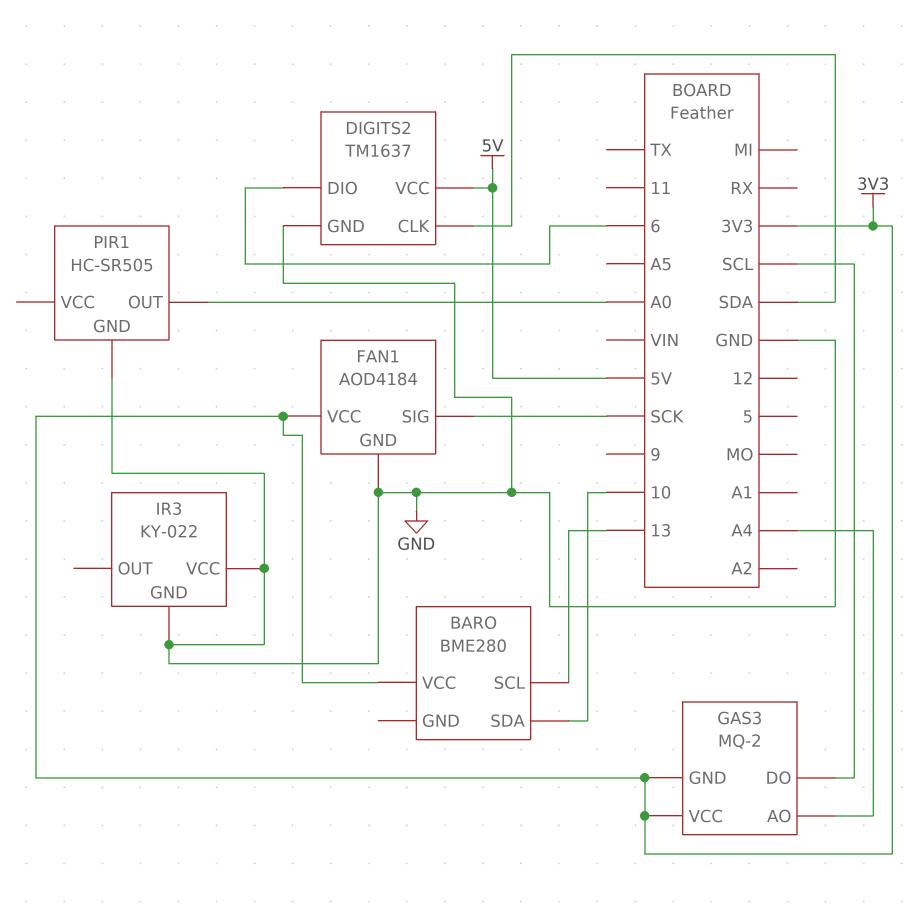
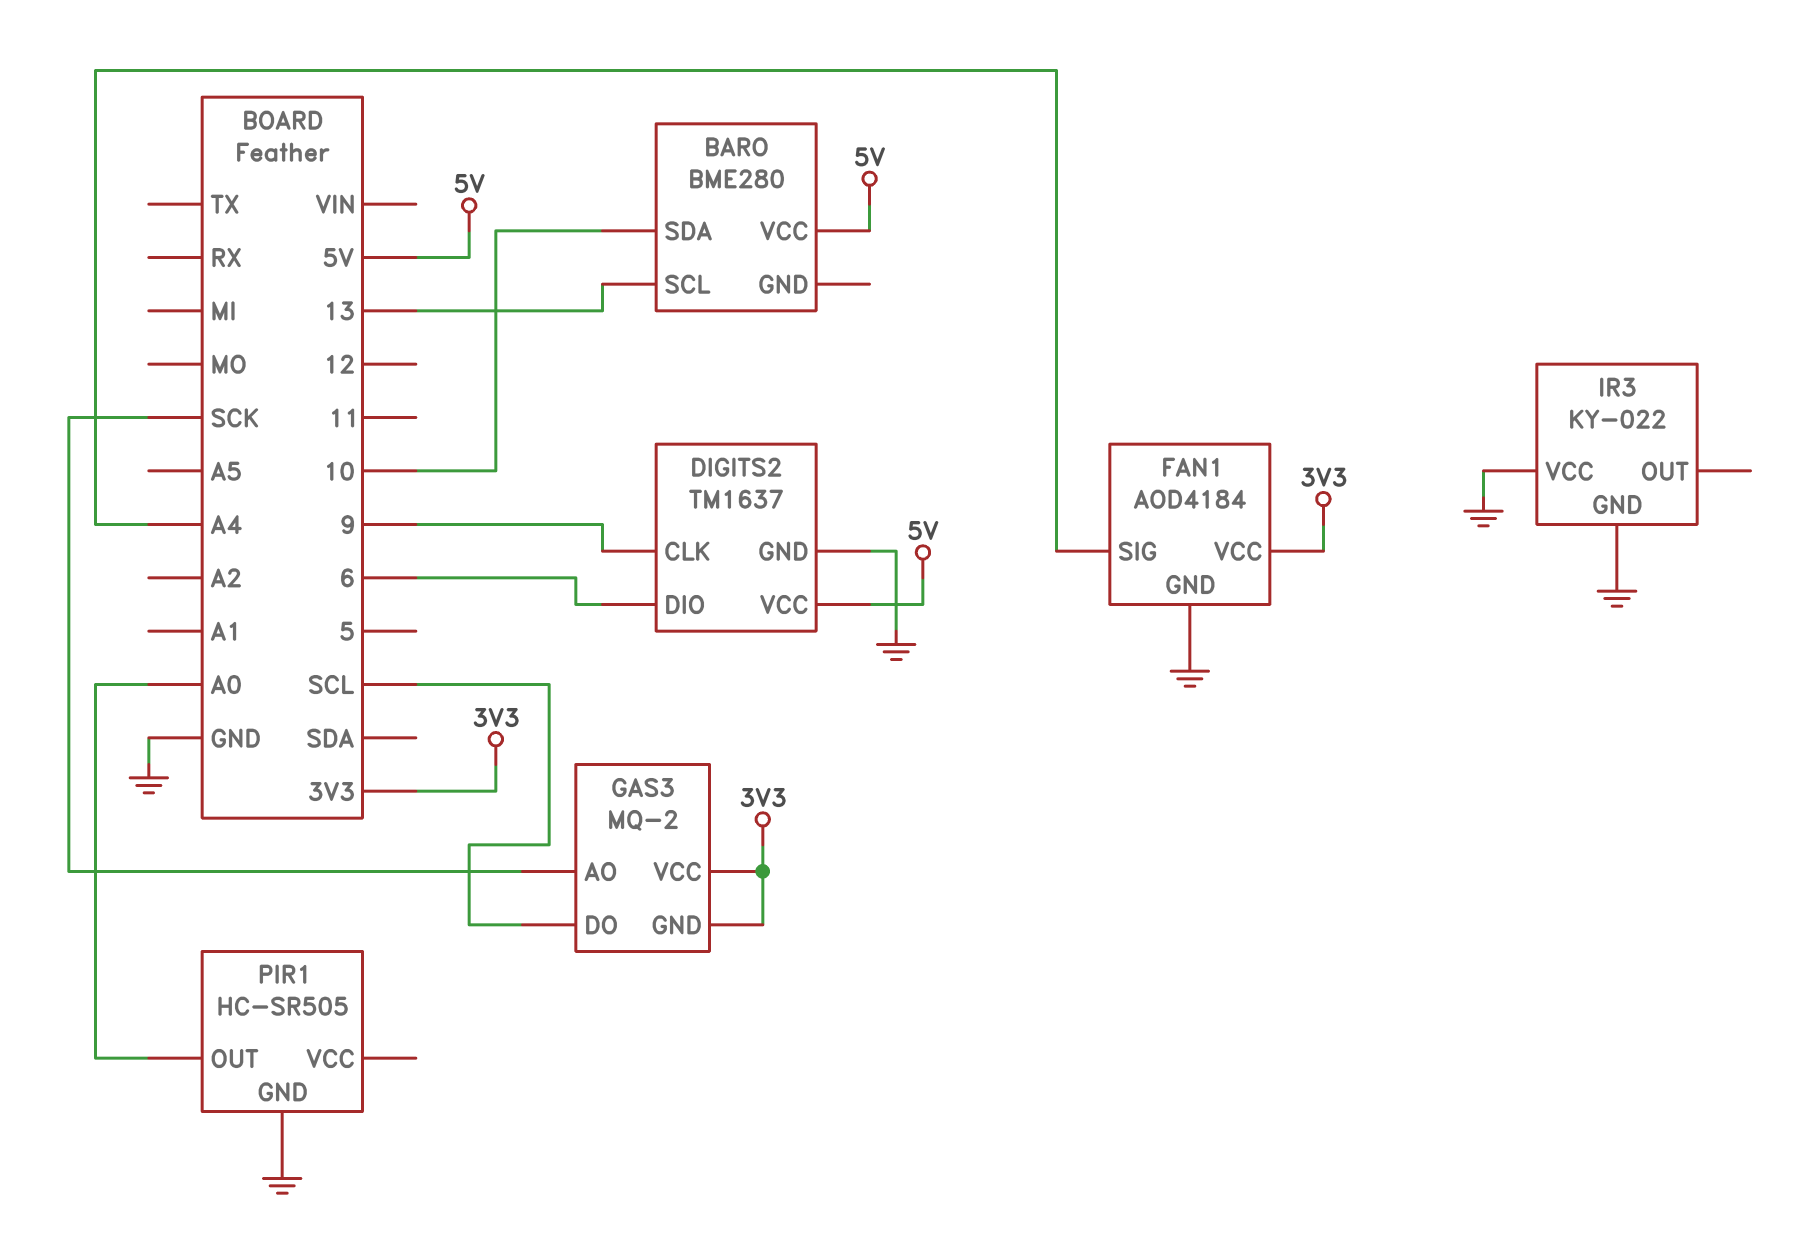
BARO pin VCC: 3V3 -> 5V
DIGITS2 pin CLK: SDA -> 9
FAN1 pin SIG: SCK -> A4
GAS3 pin AO: A4 -> SCK

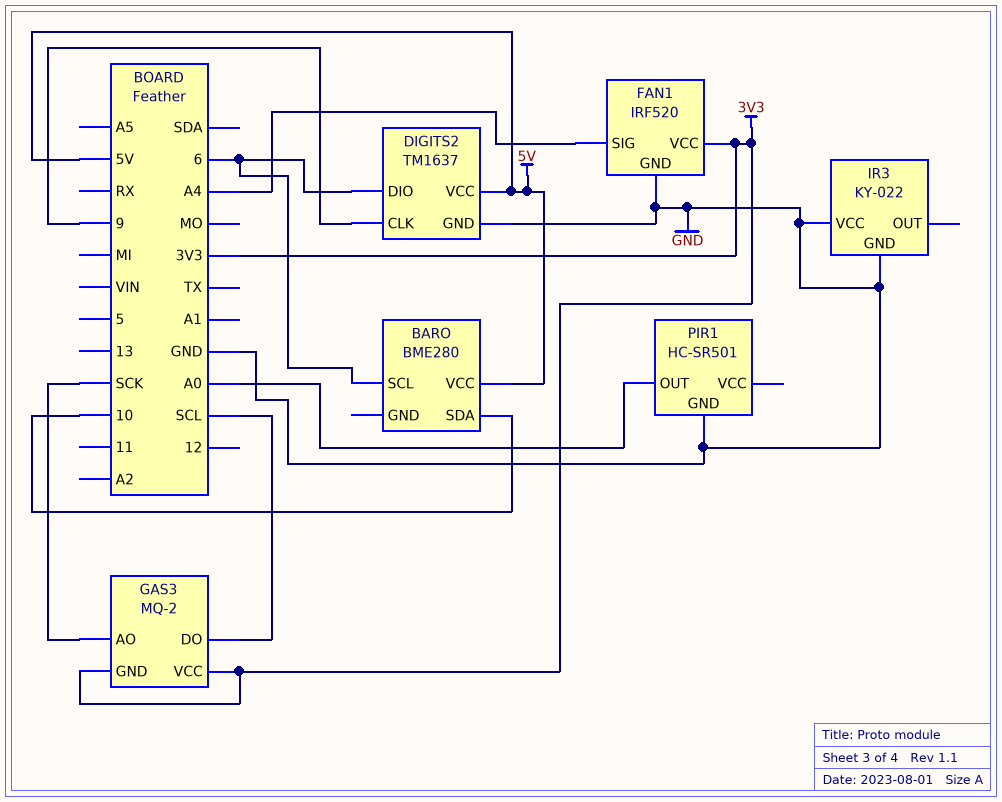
BARO pin SCL: 13 -> 6
FAN1: AOD4184 -> IRF520
PIR1: HC-SR505 -> HC-SR501

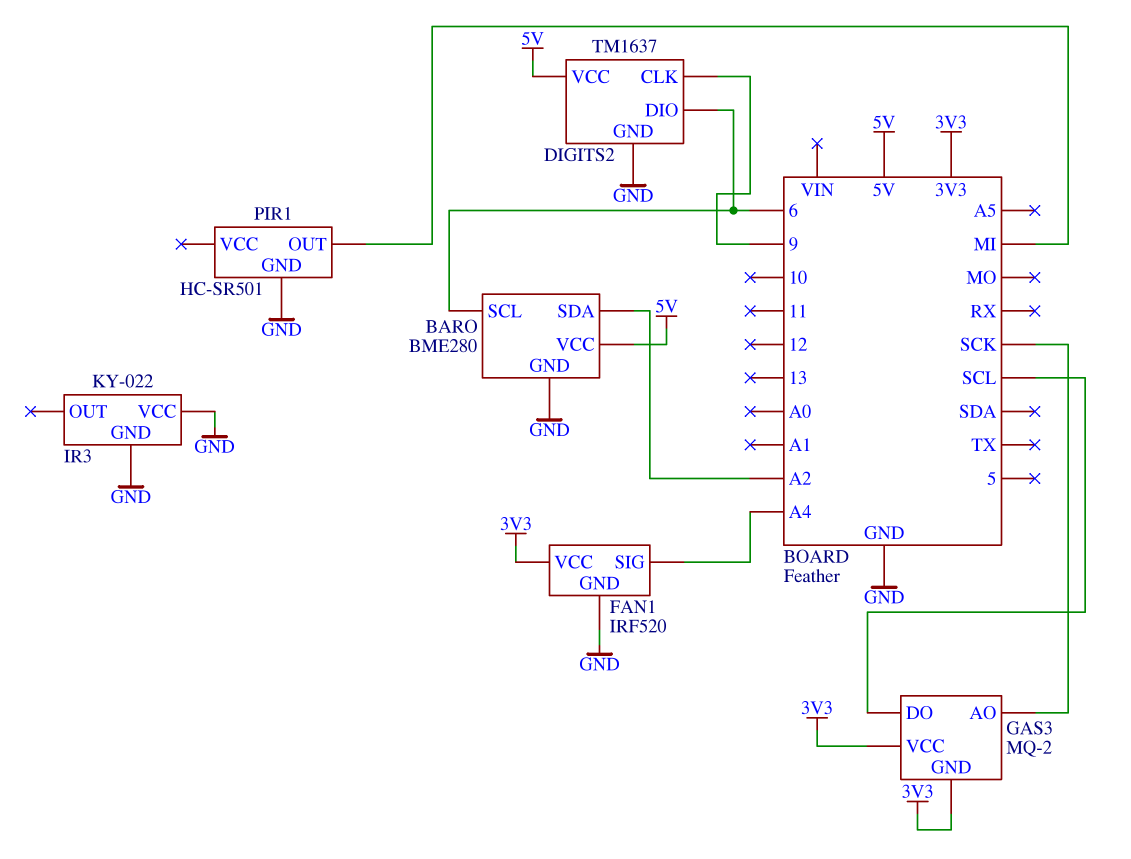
BARO pin GND: none -> GND
BARO pin SDA: 10 -> A2
PIR1 pin OUT: A0 -> MI

